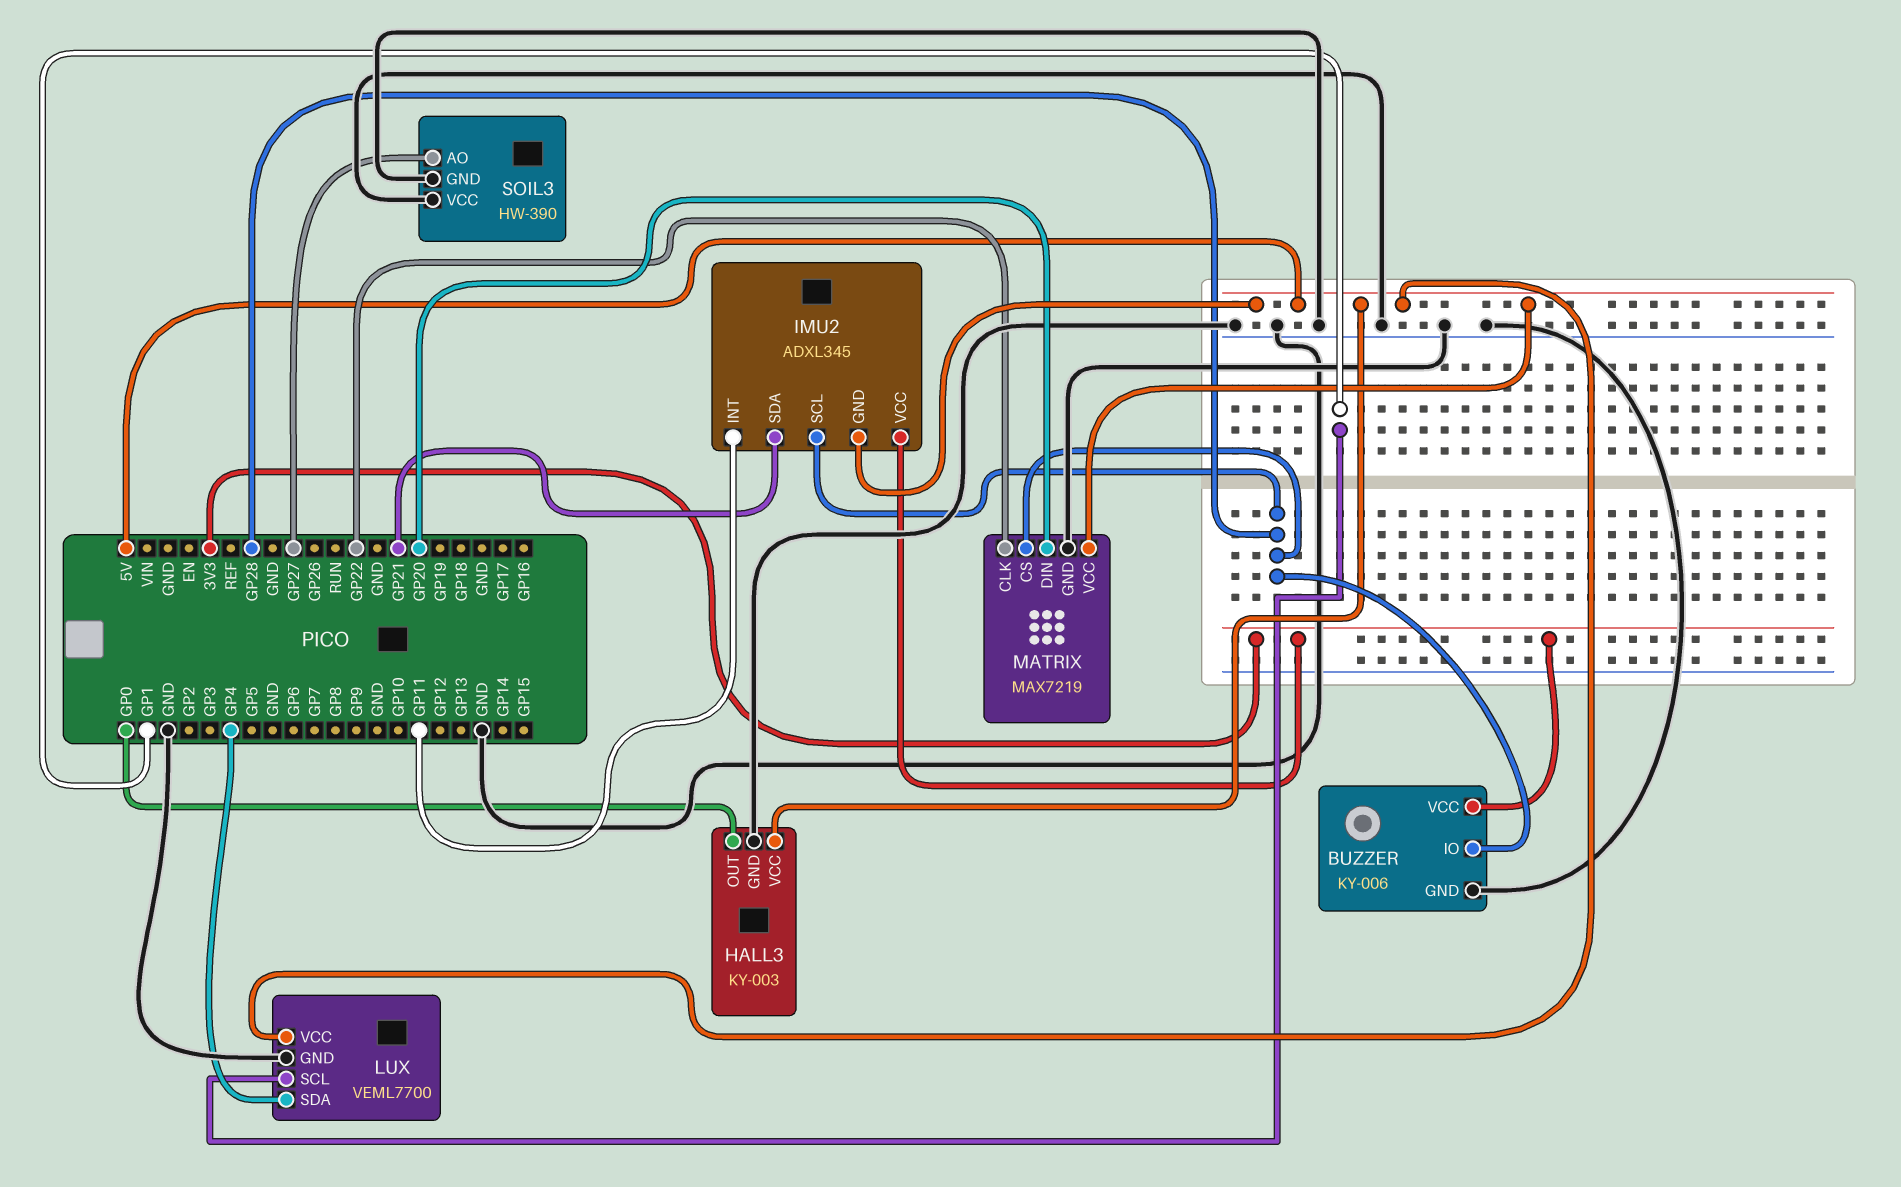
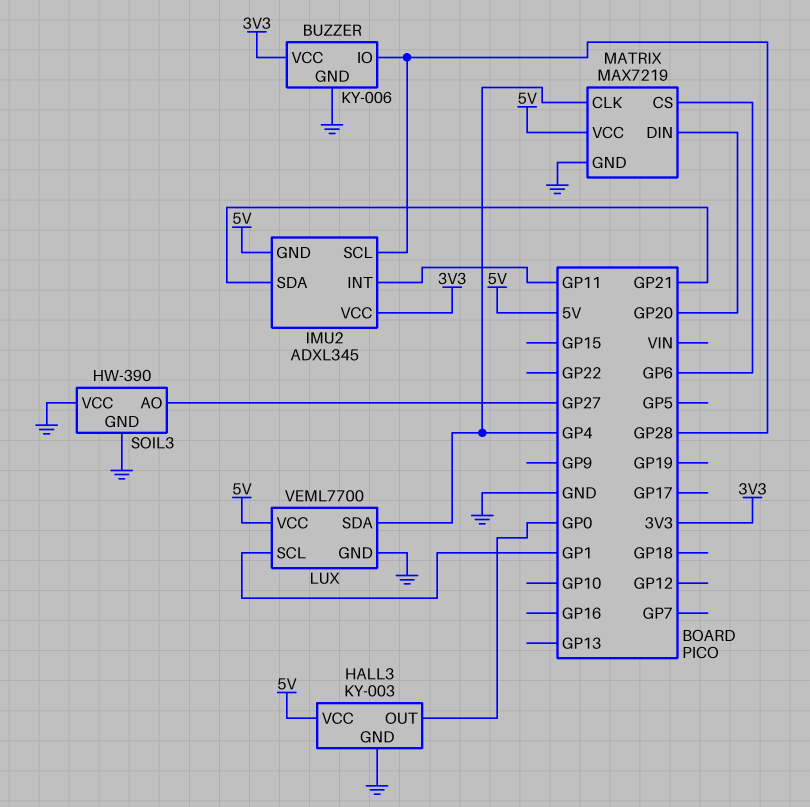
MATRIX pin CLK: GP22 -> GP4
MATRIX pin CS: GP28 -> GP6

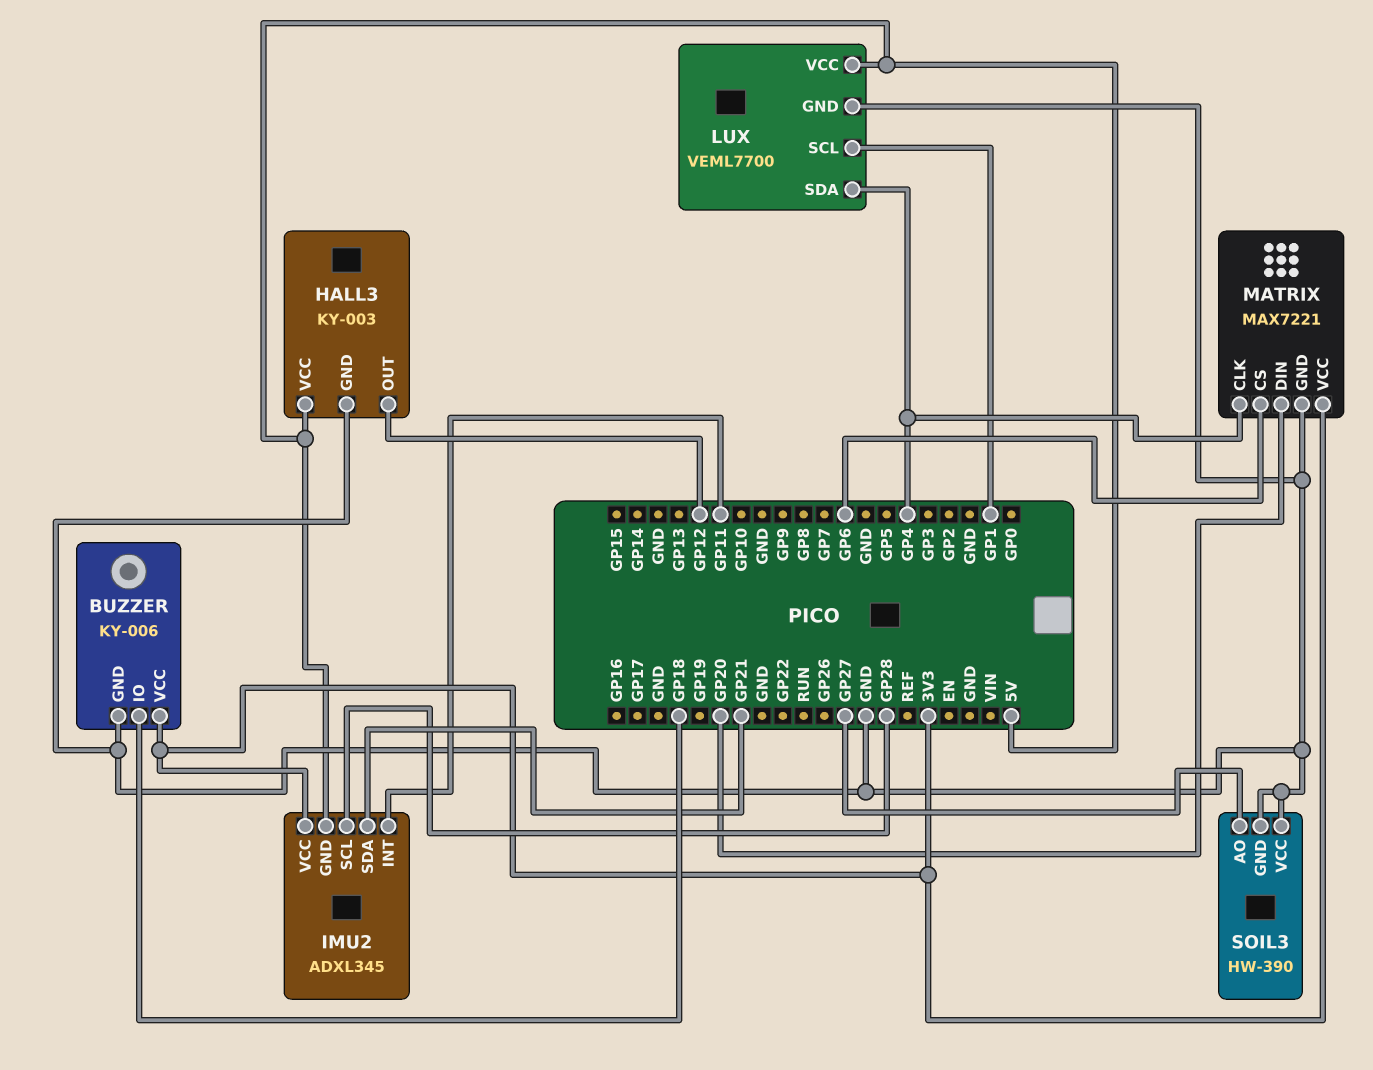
BUZZER pin IO: GP28 -> GP18
HALL3 pin OUT: GP0 -> GP12
MATRIX: MAX7219 -> MAX7221
MATRIX pin VCC: 5V -> 3V3

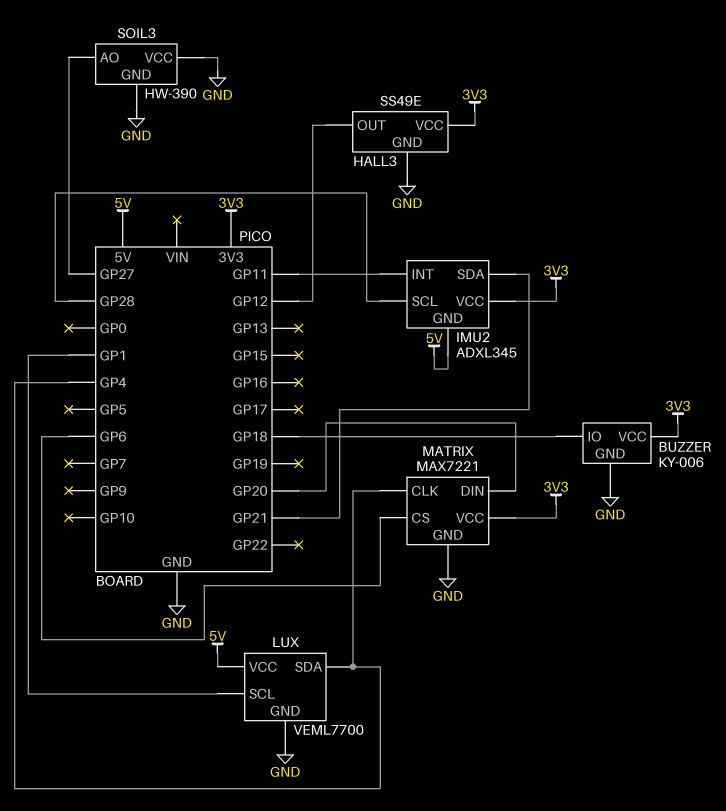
HALL3: KY-003 -> SS49E
HALL3 pin VCC: 5V -> 3V3

